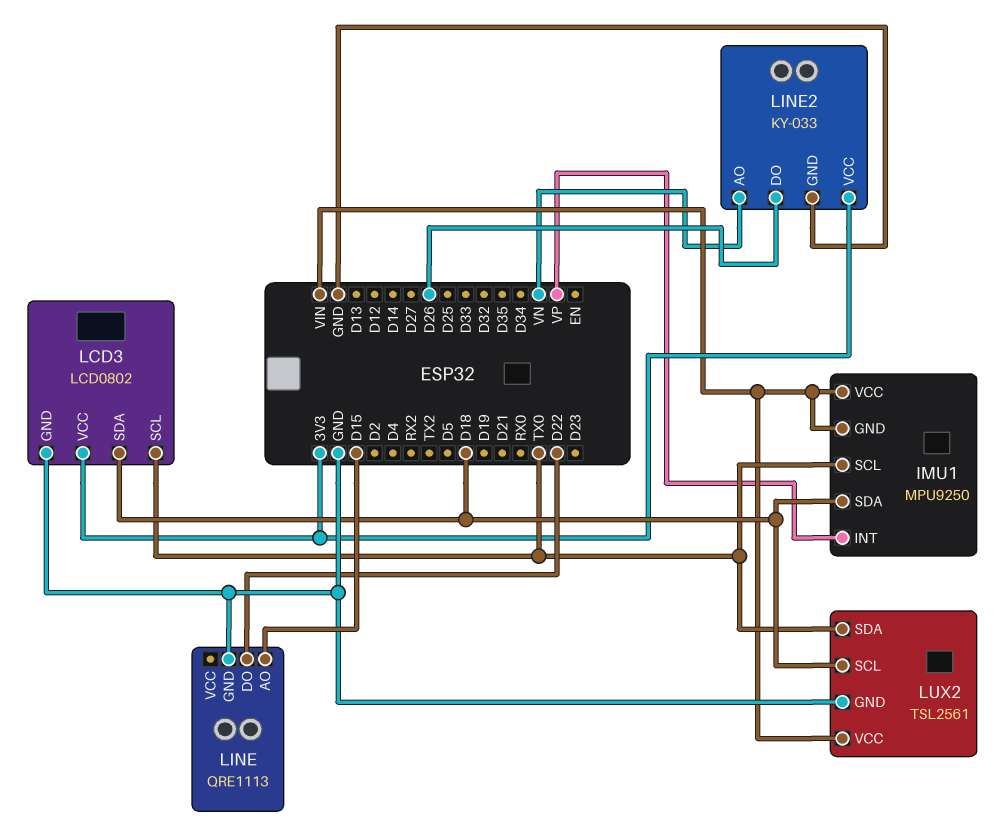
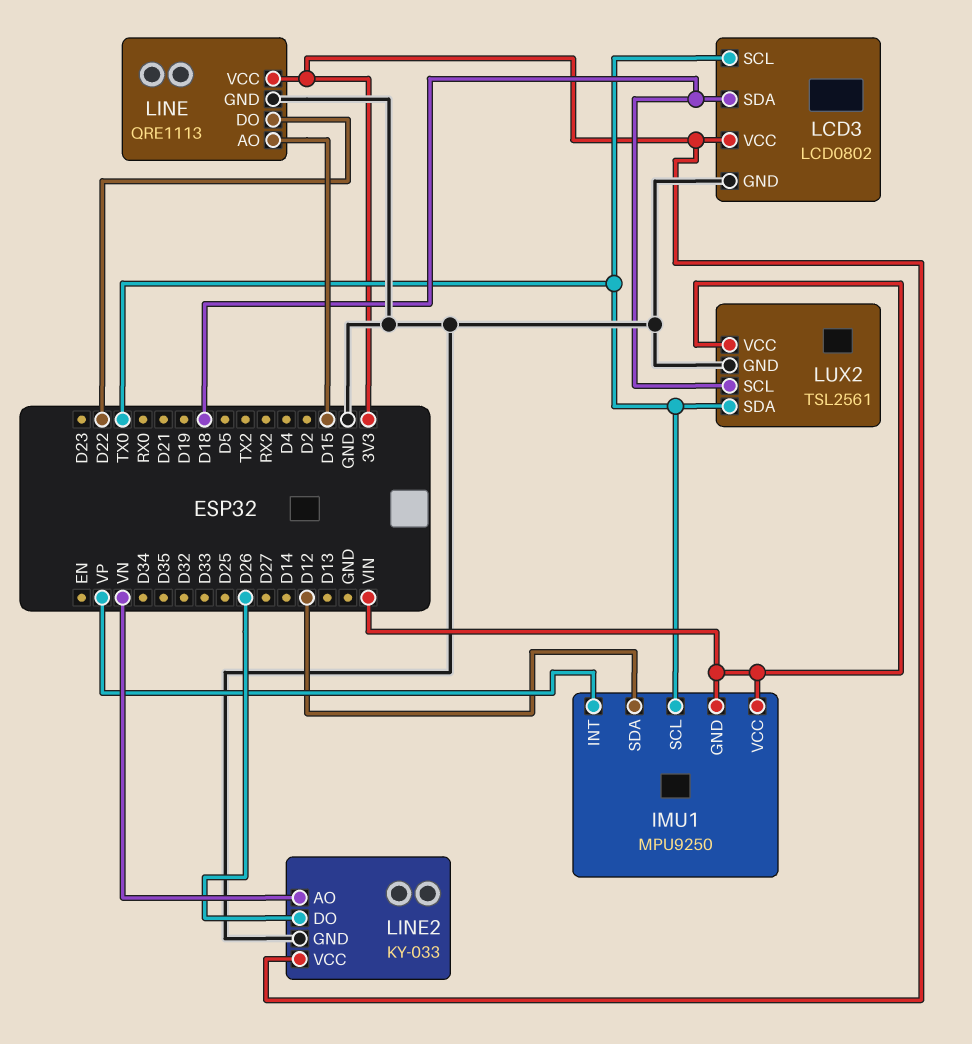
IMU1 pin SDA: D18 -> D12
LINE pin VCC: none -> 3V3

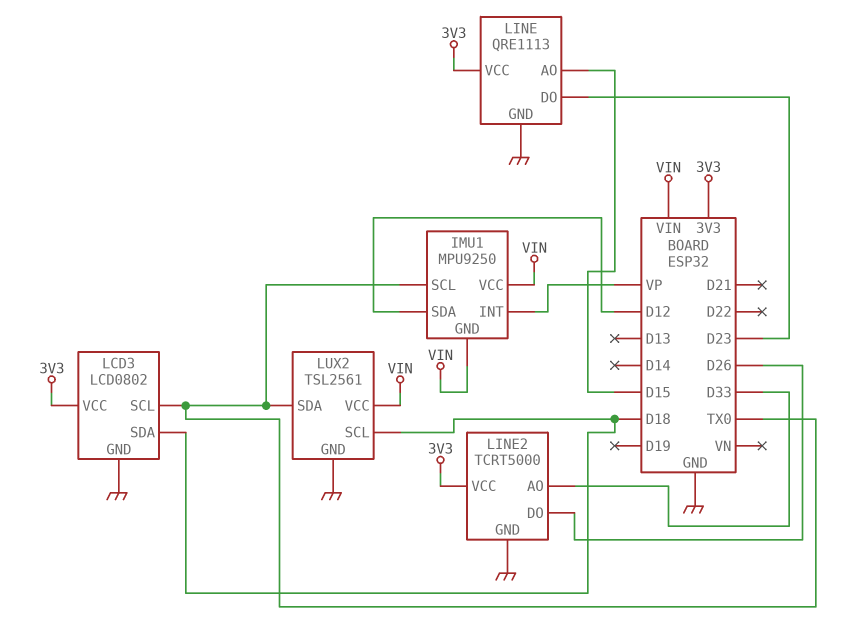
LINE pin DO: D22 -> D23
LINE2: KY-033 -> TCRT5000
LINE2 pin AO: VN -> D33

